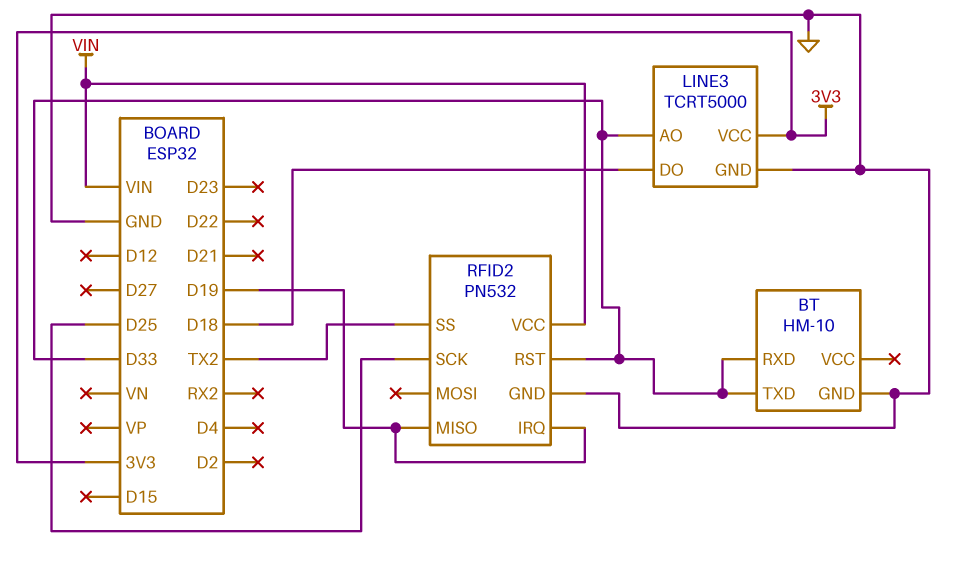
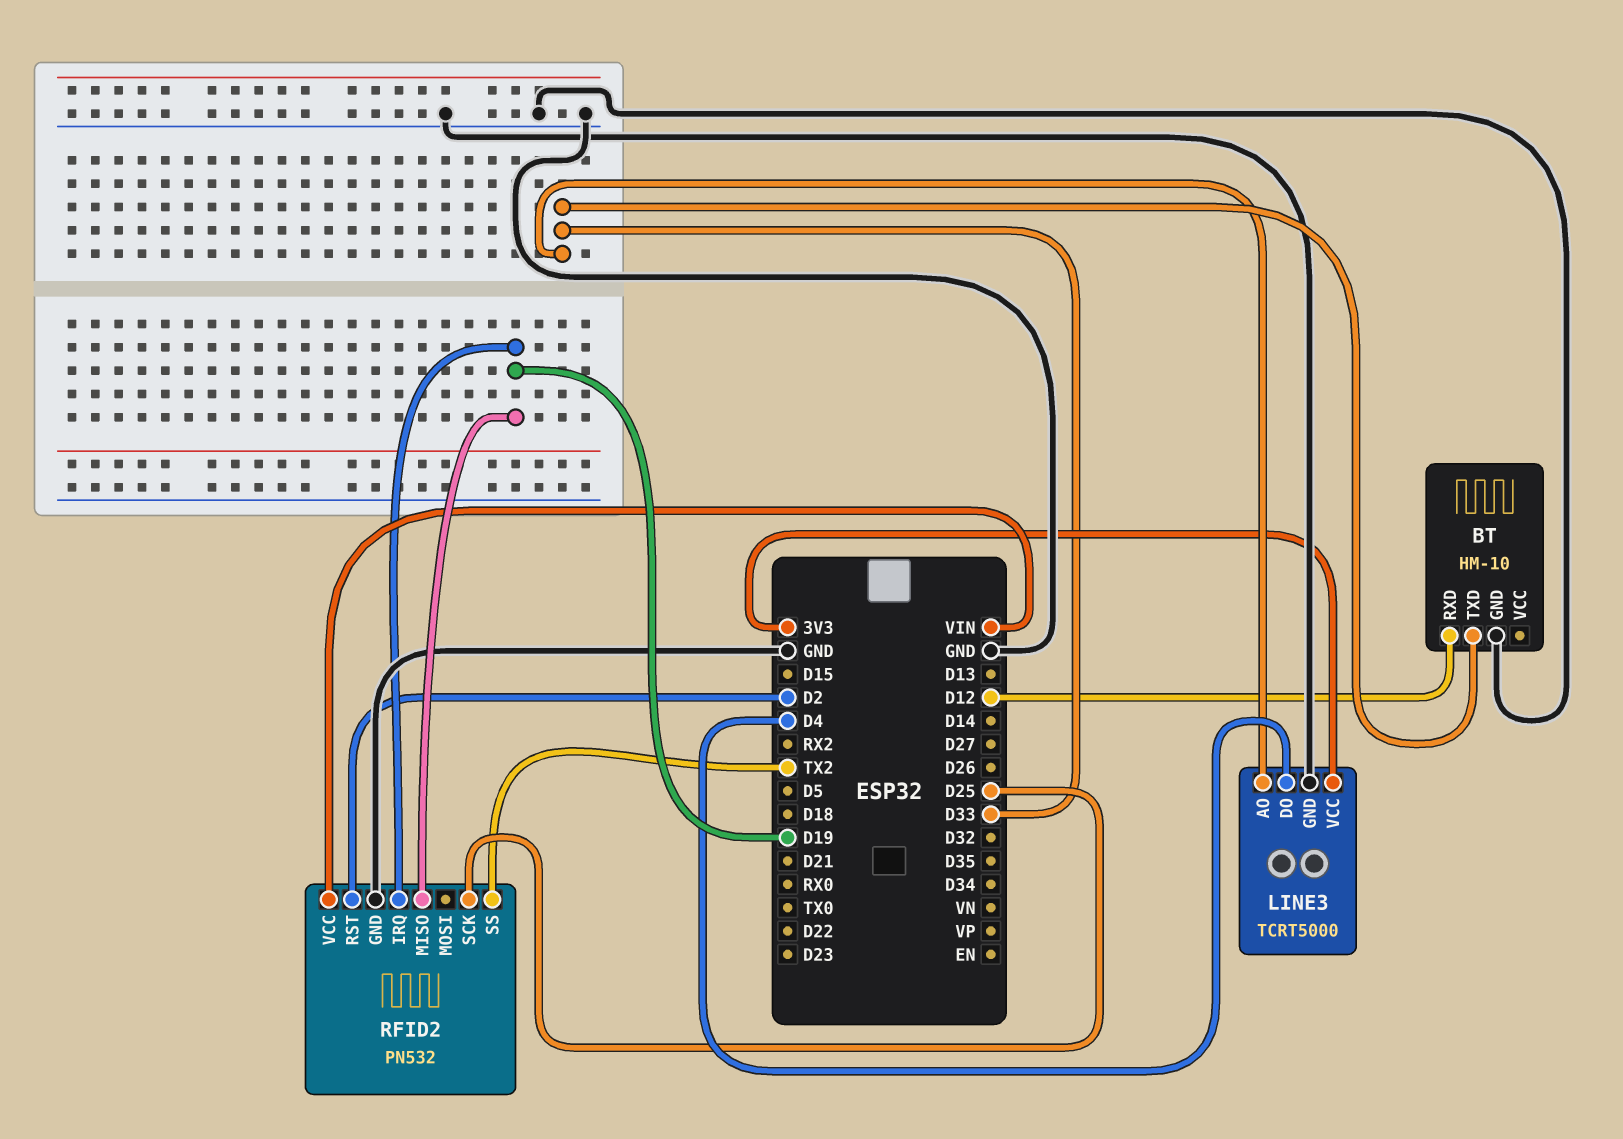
BT pin RXD: D33 -> D12
LINE3 pin DO: D18 -> D4
RFID2 pin RST: D33 -> D2

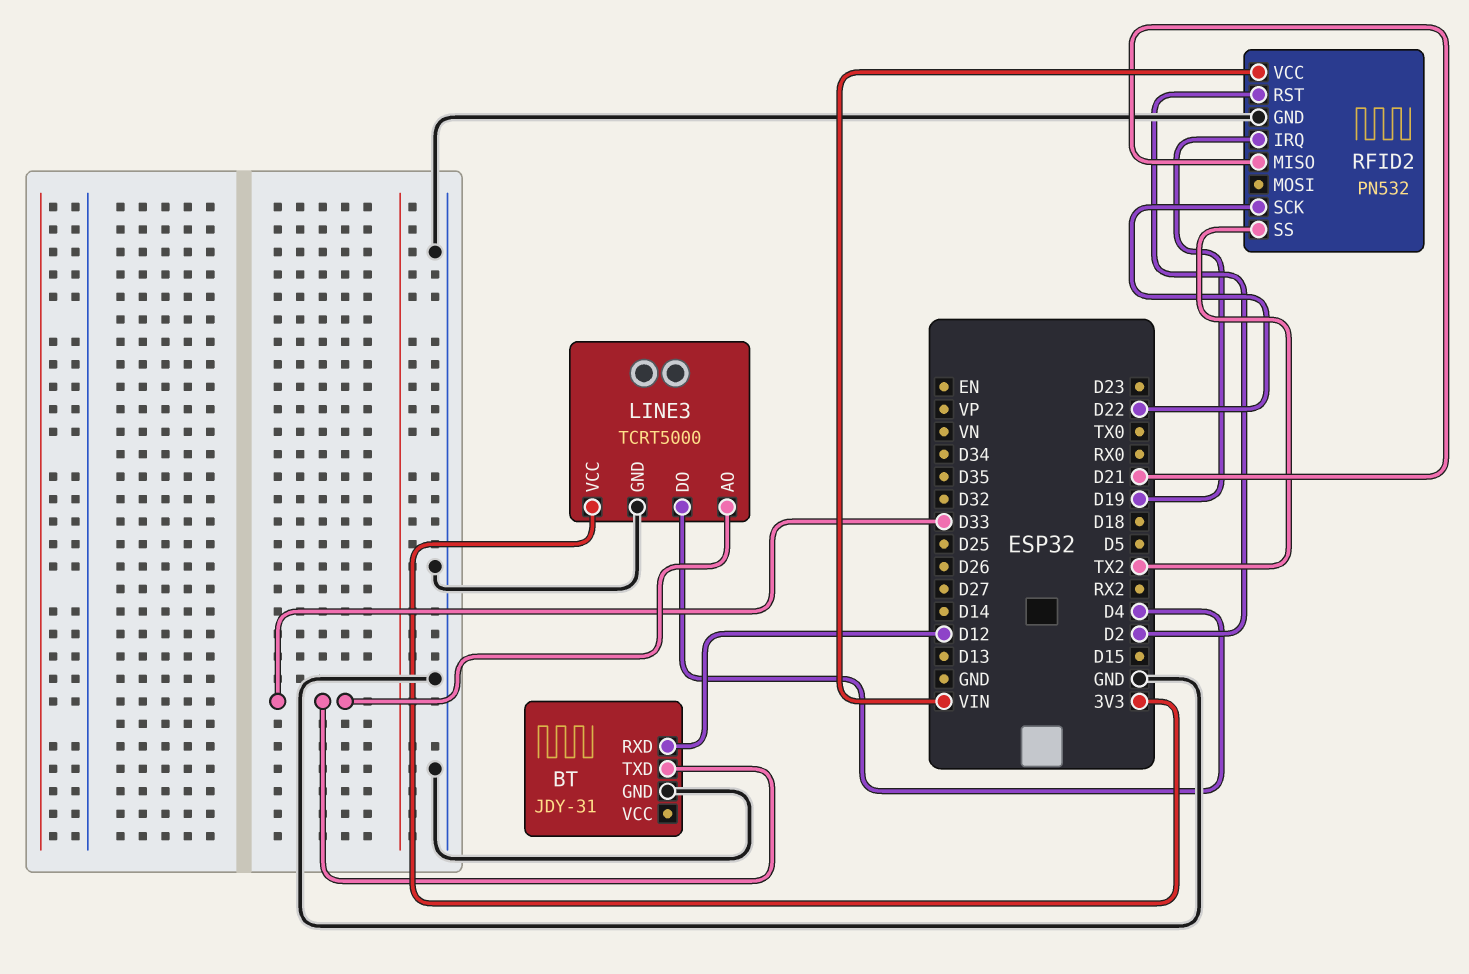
BT: HM-10 -> JDY-31
RFID2 pin MISO: D19 -> D21
RFID2 pin SCK: D25 -> D22

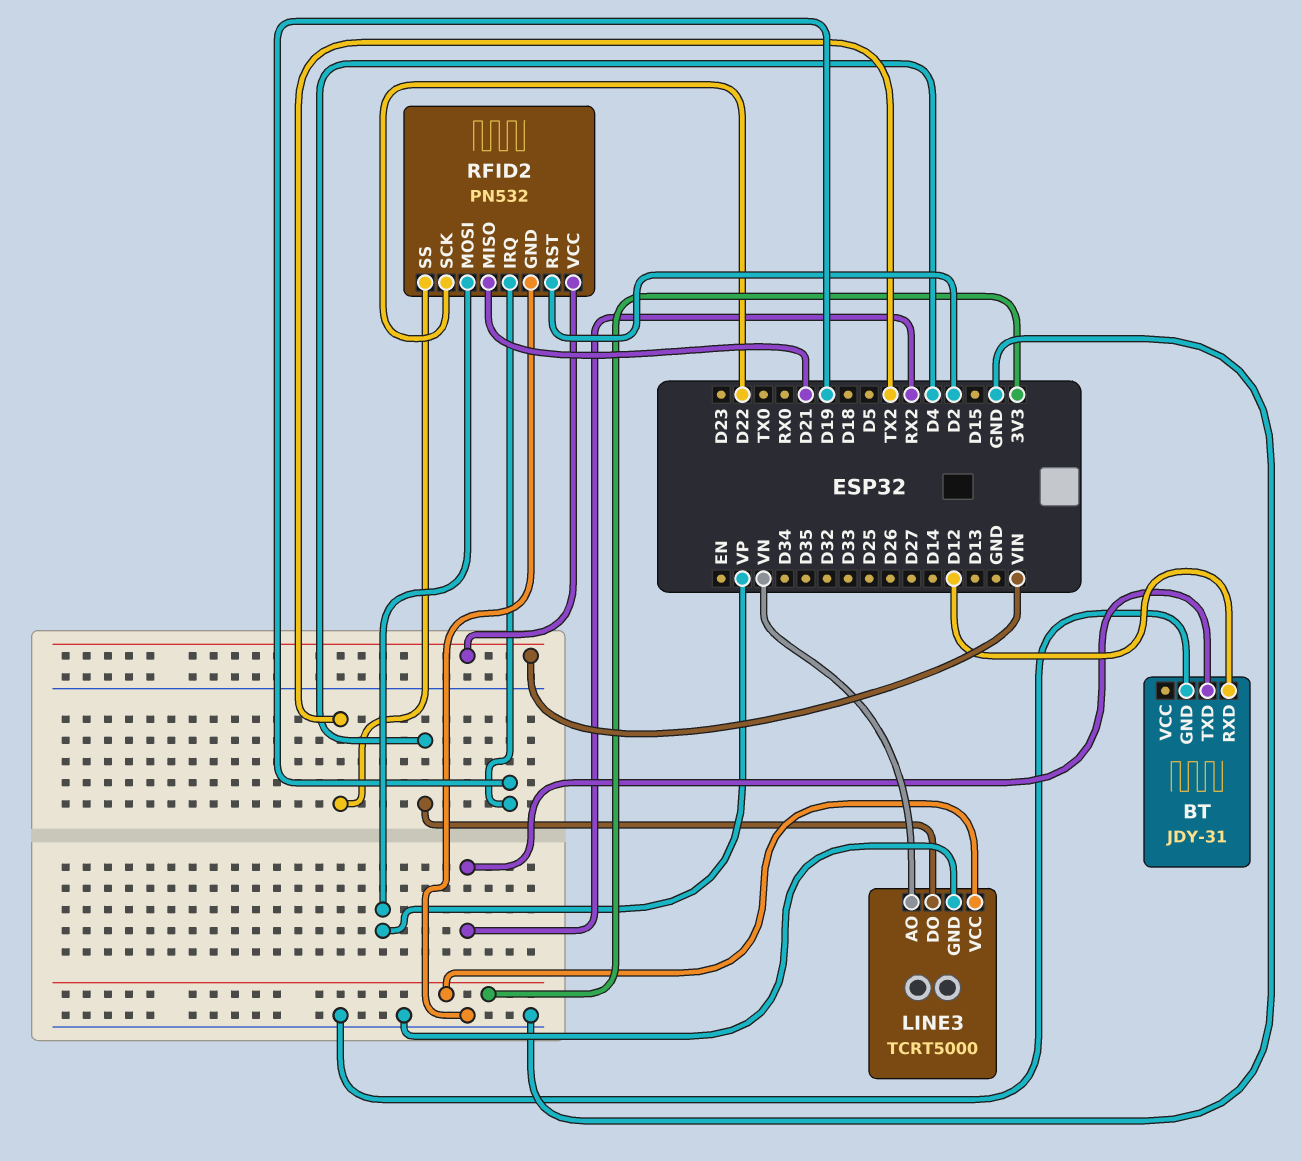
BT pin TXD: D33 -> RX2
LINE3 pin AO: D33 -> VN
RFID2 pin MOSI: none -> VP

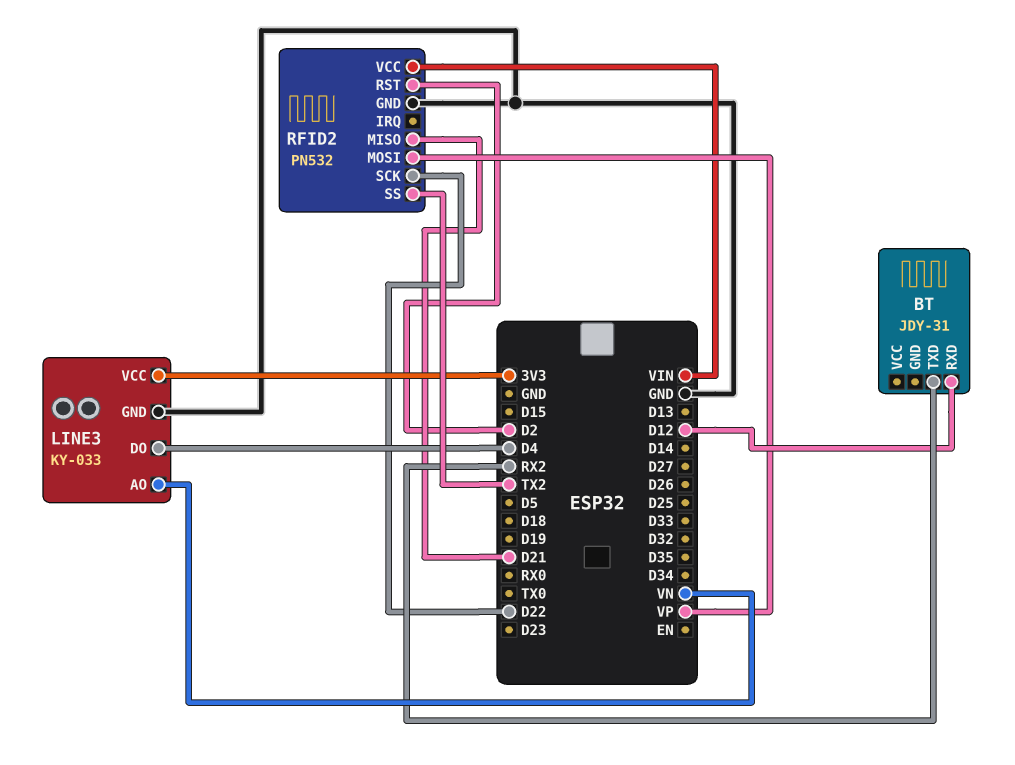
BT pin GND: GND -> none
LINE3: TCRT5000 -> KY-033
RFID2 pin IRQ: D19 -> none

